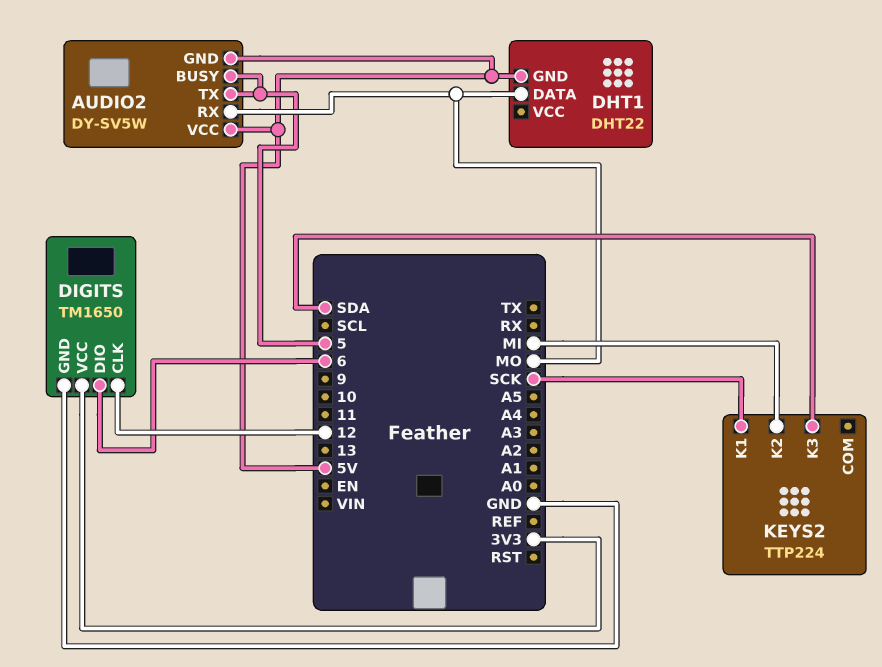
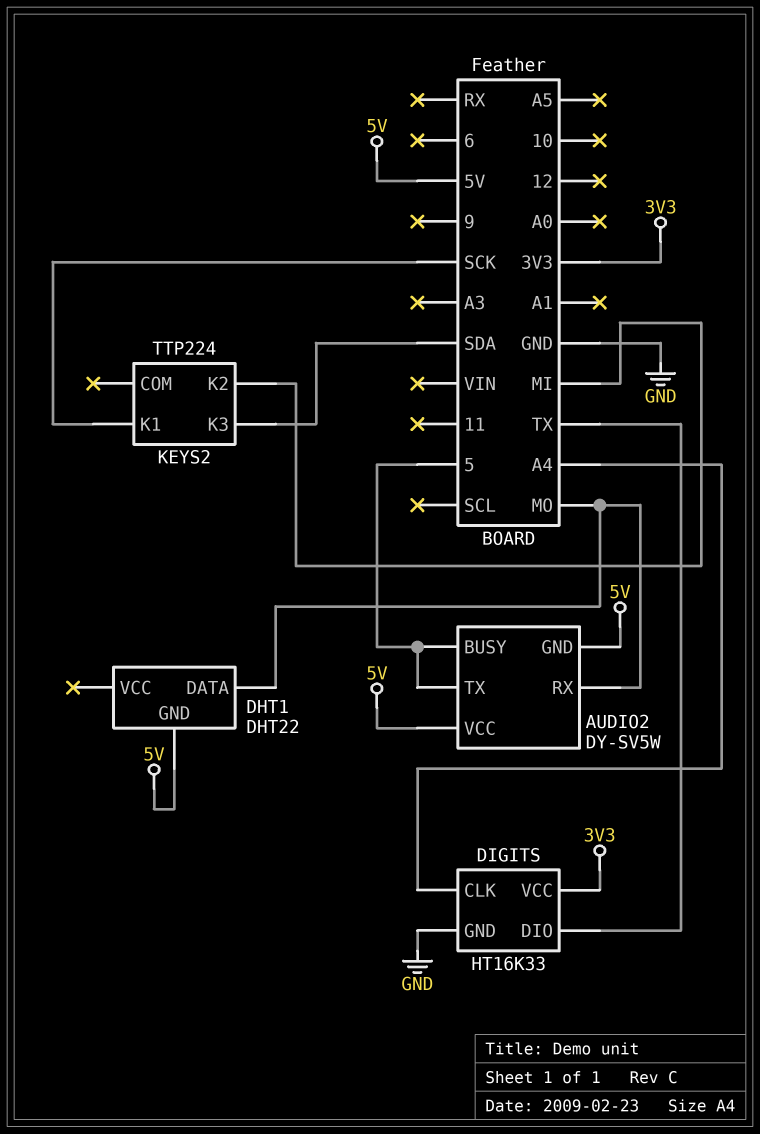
DIGITS: TM1650 -> HT16K33
DIGITS pin CLK: 12 -> A4
DIGITS pin DIO: 6 -> TX

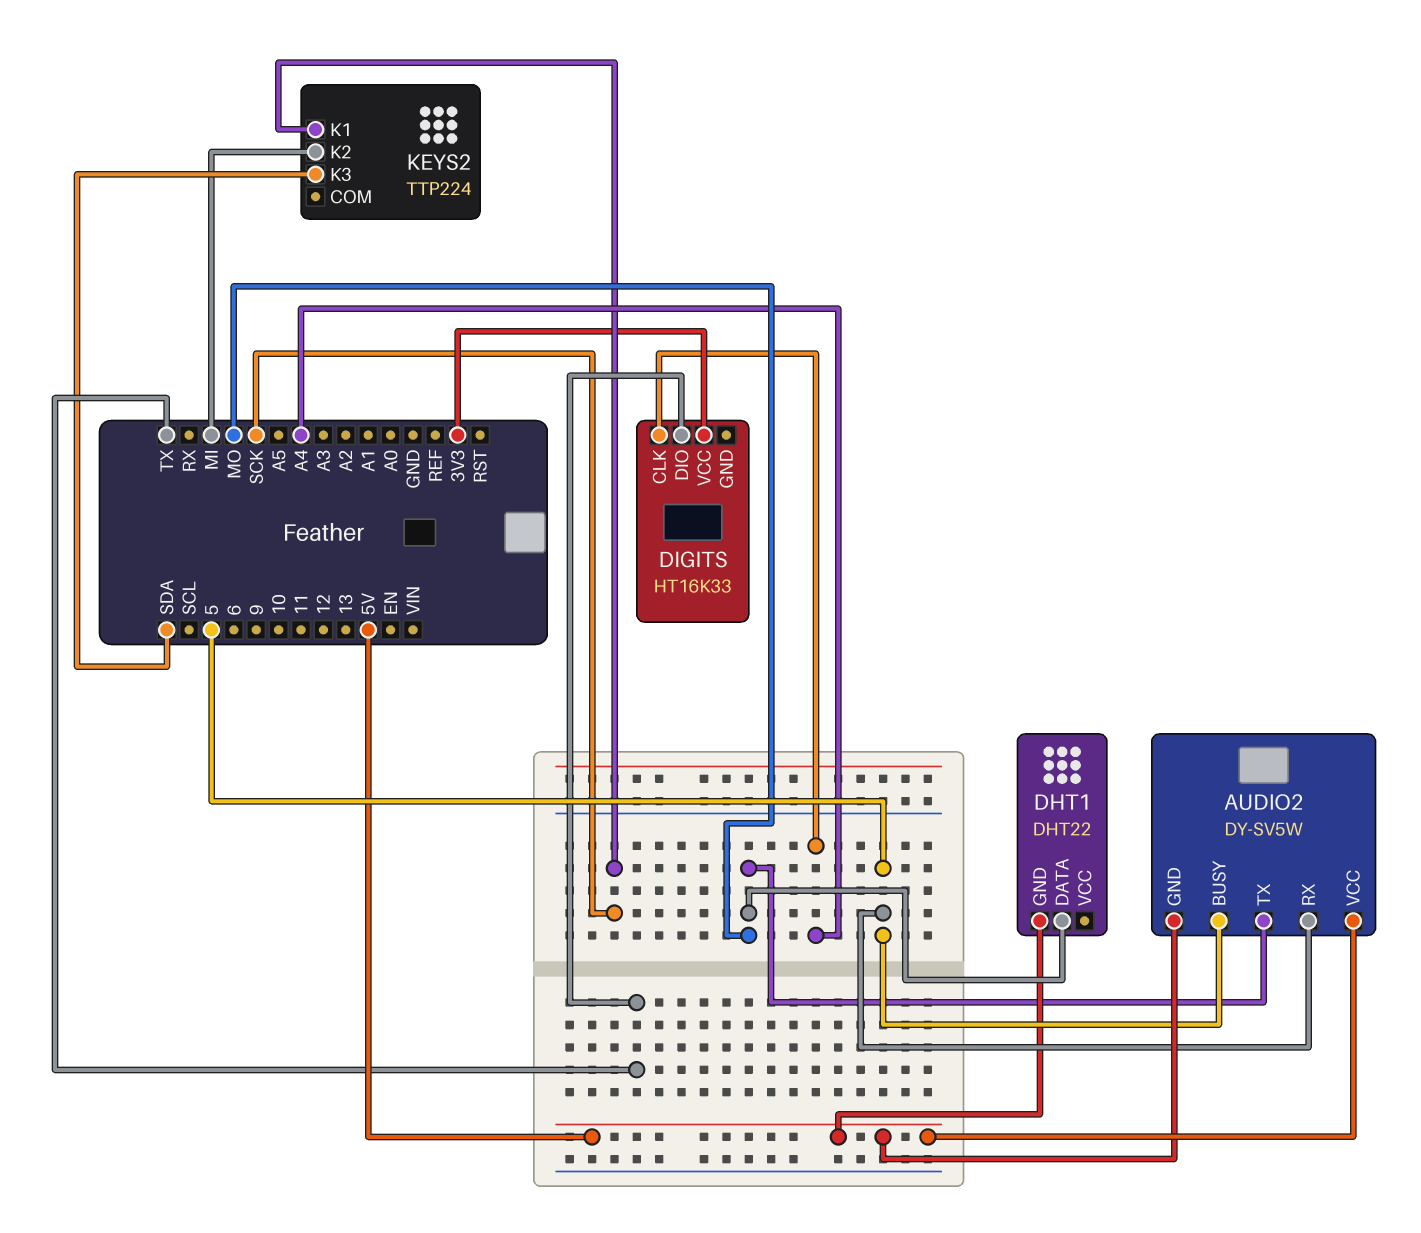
AUDIO2 pin RX: MO -> 5
AUDIO2 pin TX: 5 -> MO
DIGITS pin GND: GND -> none

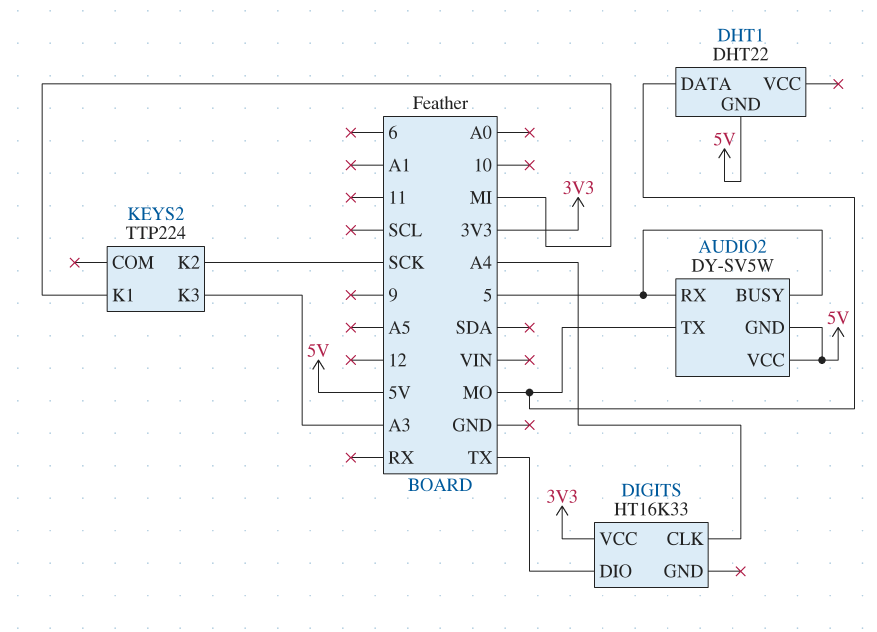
KEYS2 pin K1: SCK -> MI
KEYS2 pin K2: MI -> SCK
KEYS2 pin K3: SDA -> A3

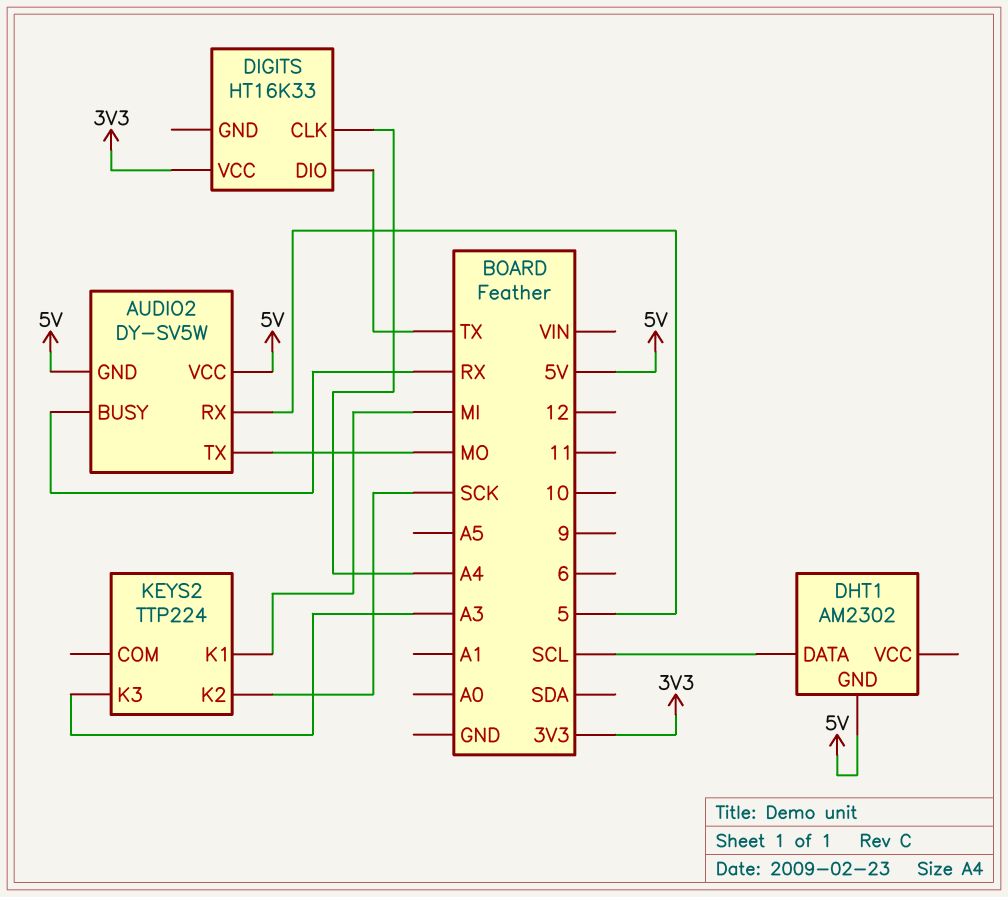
AUDIO2 pin BUSY: 5 -> RX
DHT1: DHT22 -> AM2302
DHT1 pin DATA: MO -> SCL

